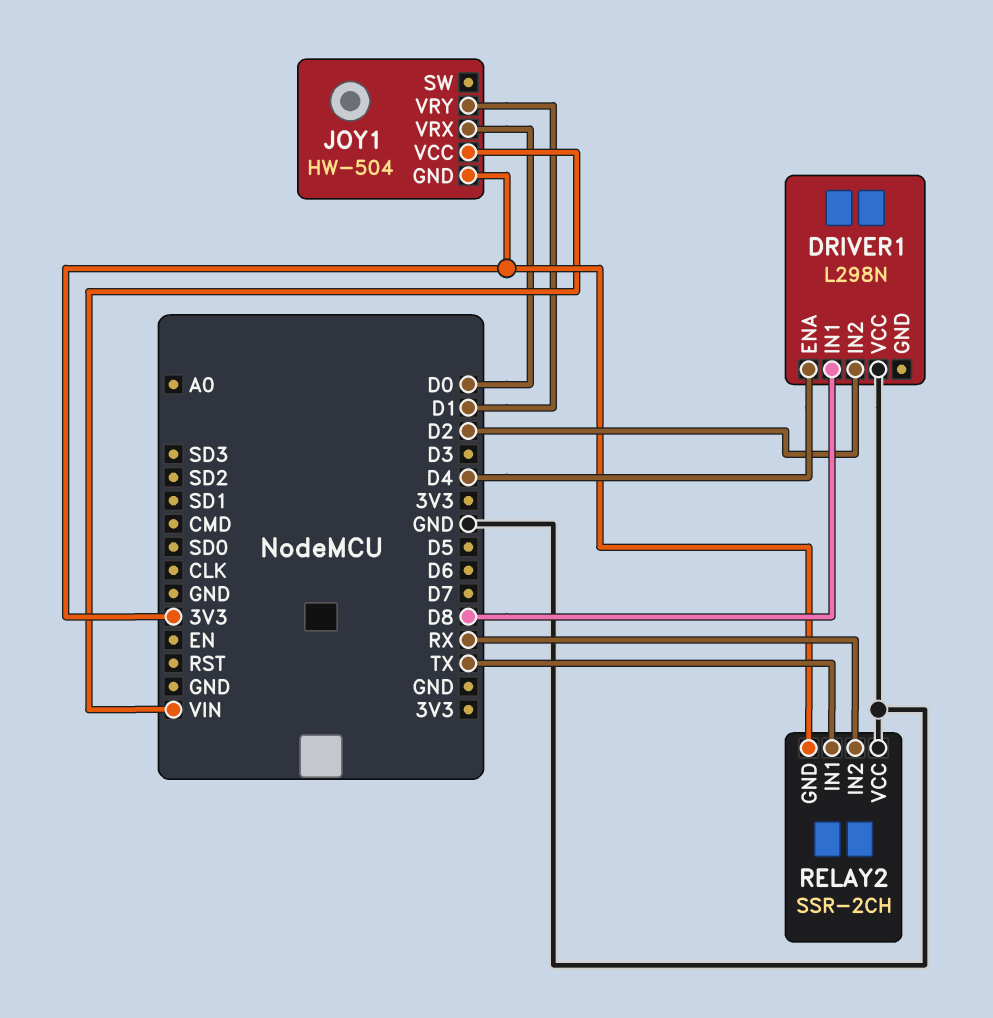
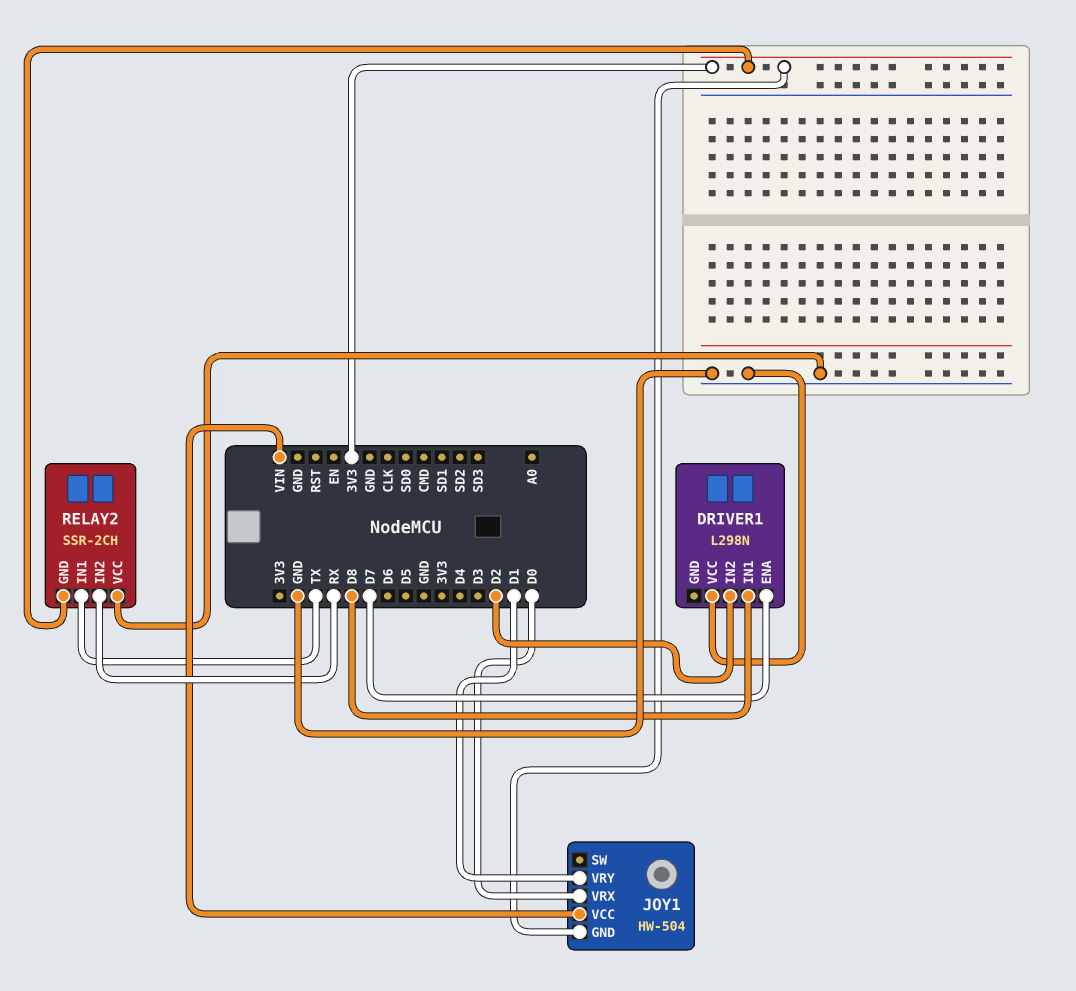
DRIVER1 pin ENA: D4 -> D7

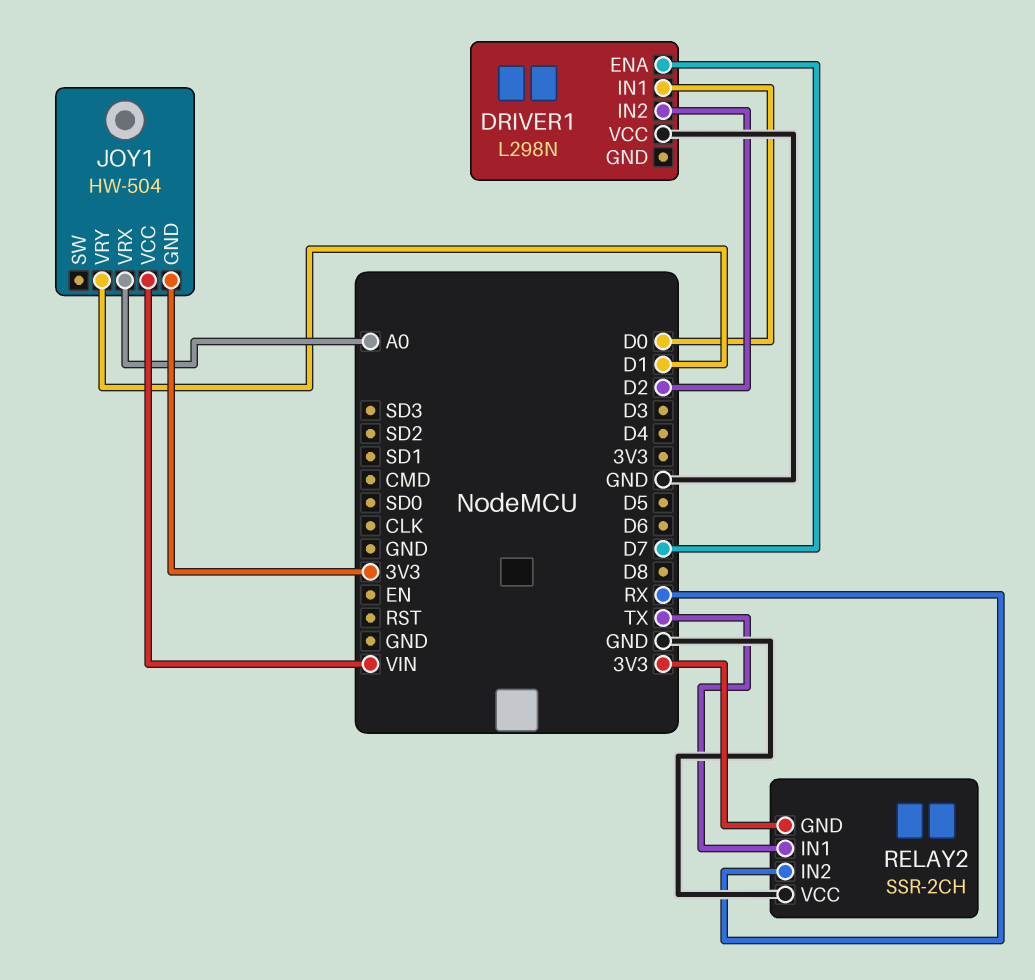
DRIVER1 pin IN1: D8 -> D0
JOY1 pin VRX: D0 -> A0

